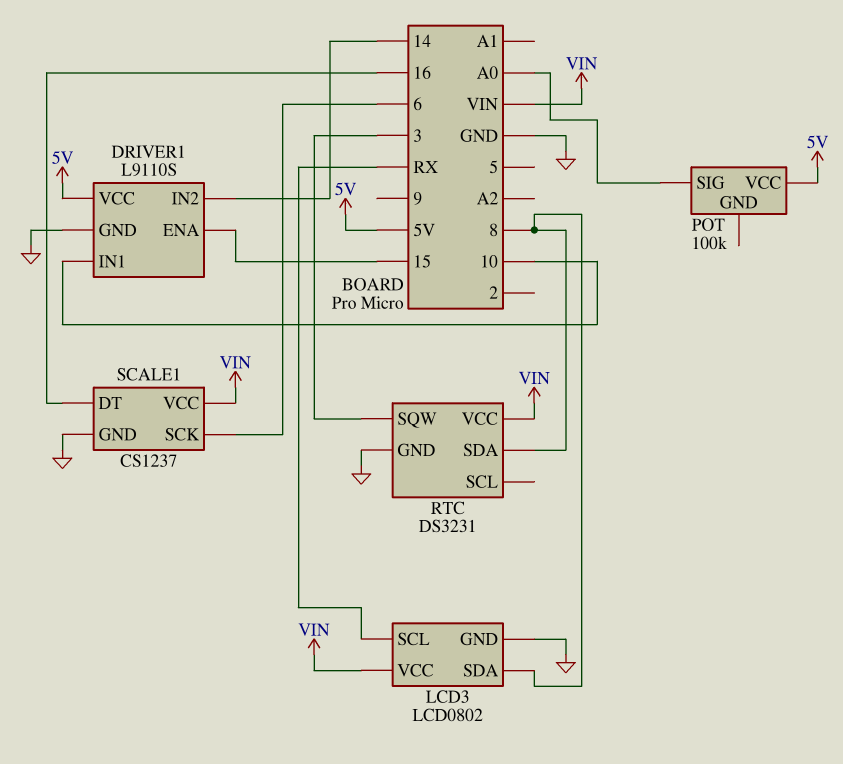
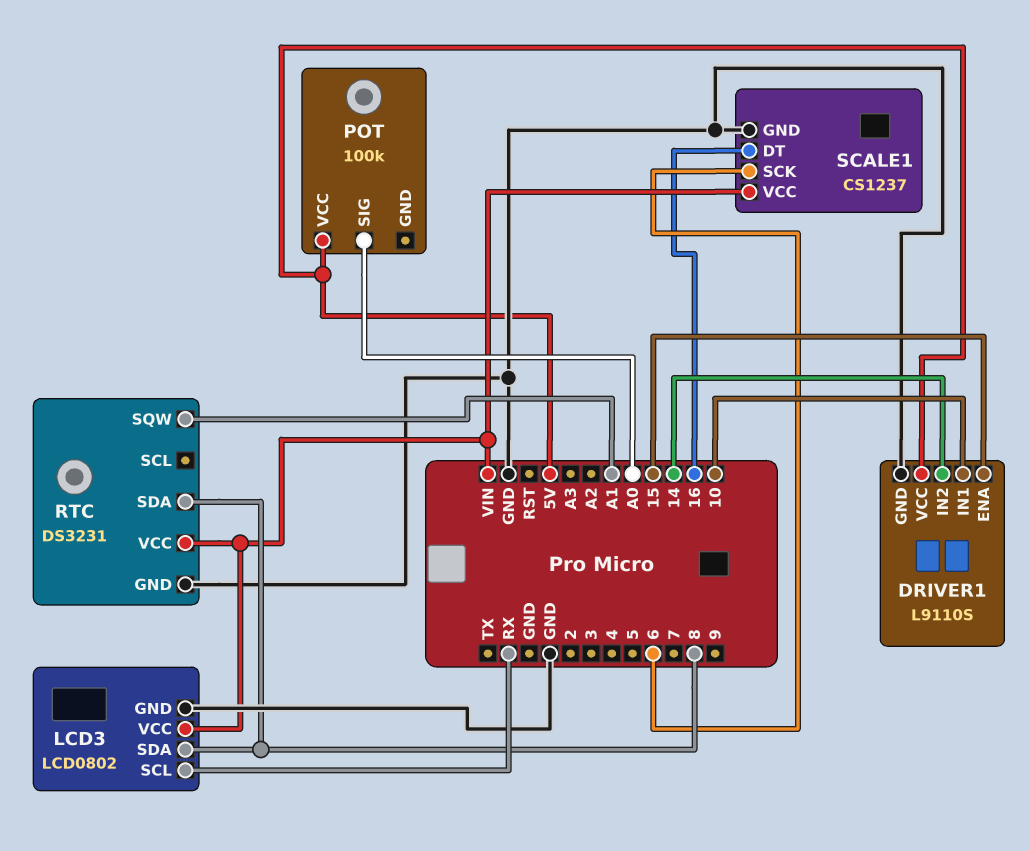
RTC pin SQW: 3 -> A1

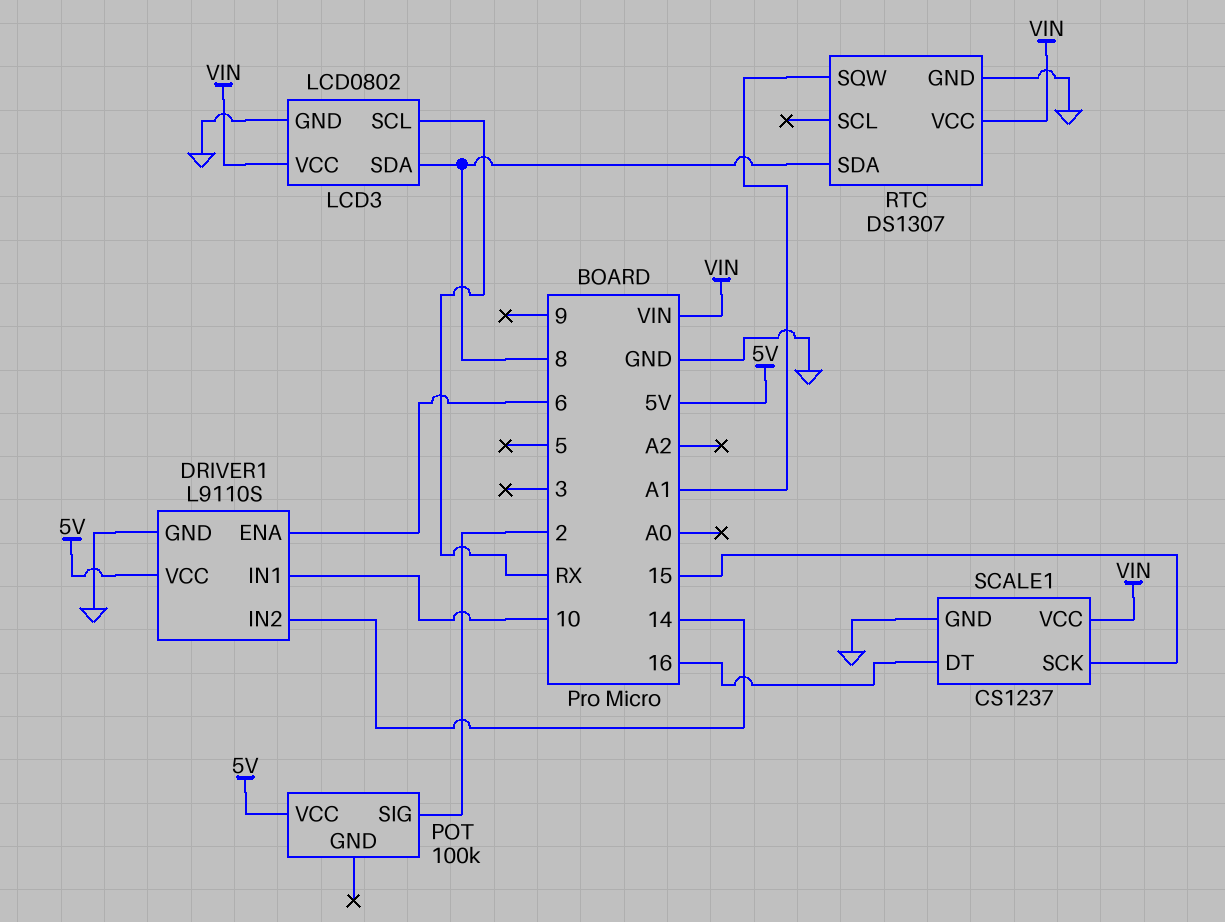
DRIVER1 pin ENA: 15 -> 6
POT pin SIG: A0 -> 2
RTC: DS3231 -> DS1307
SCALE1 pin SCK: 6 -> 15

